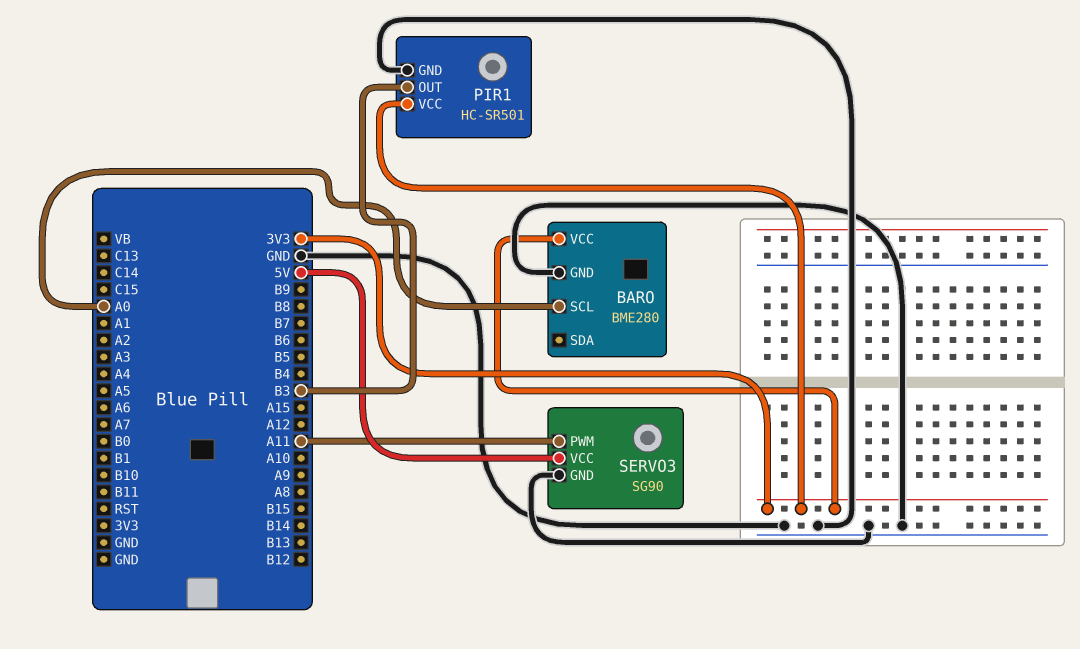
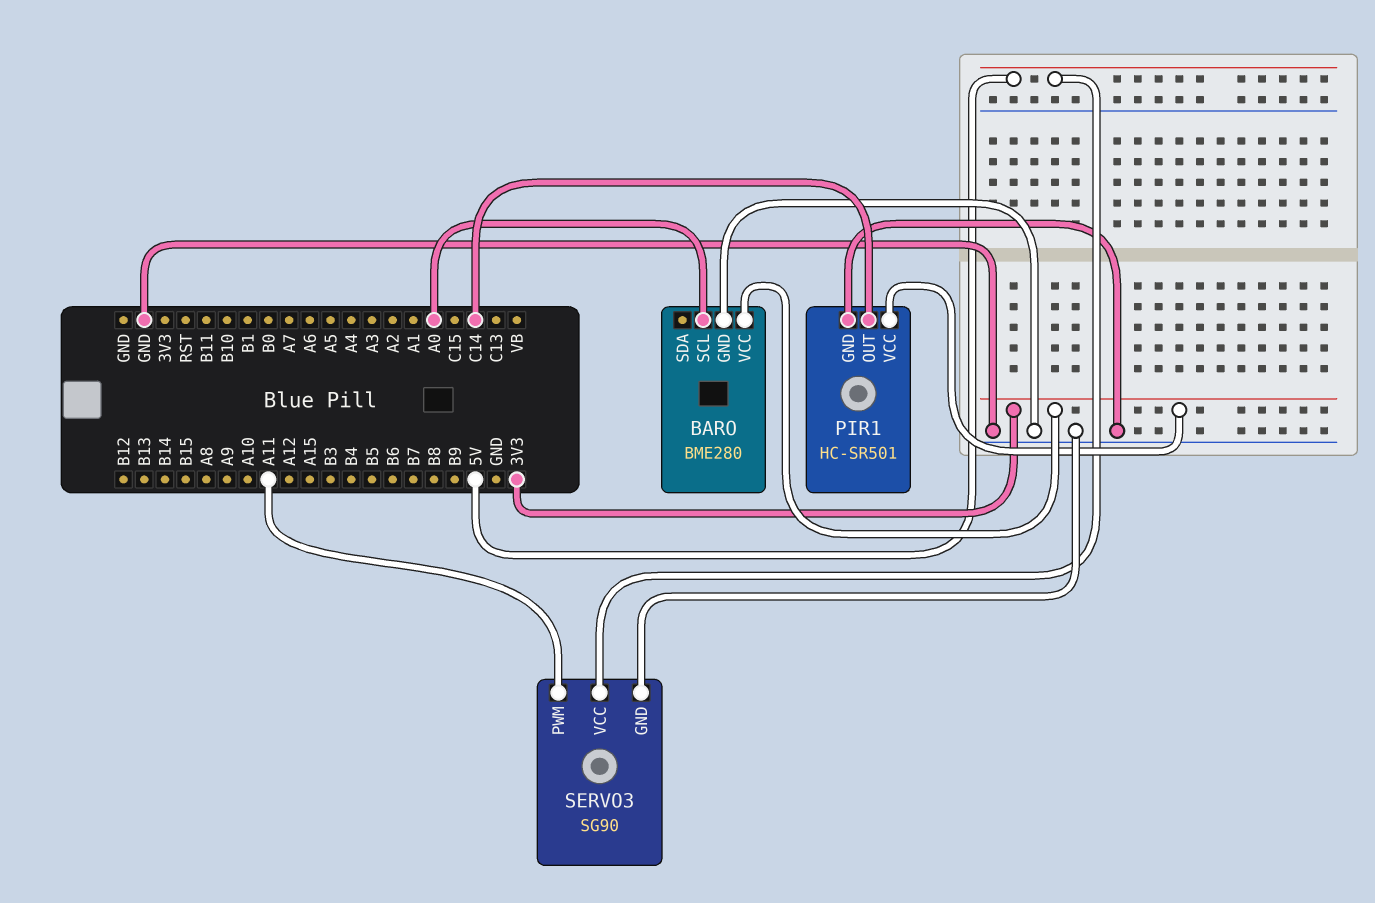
PIR1 pin OUT: B3 -> C14

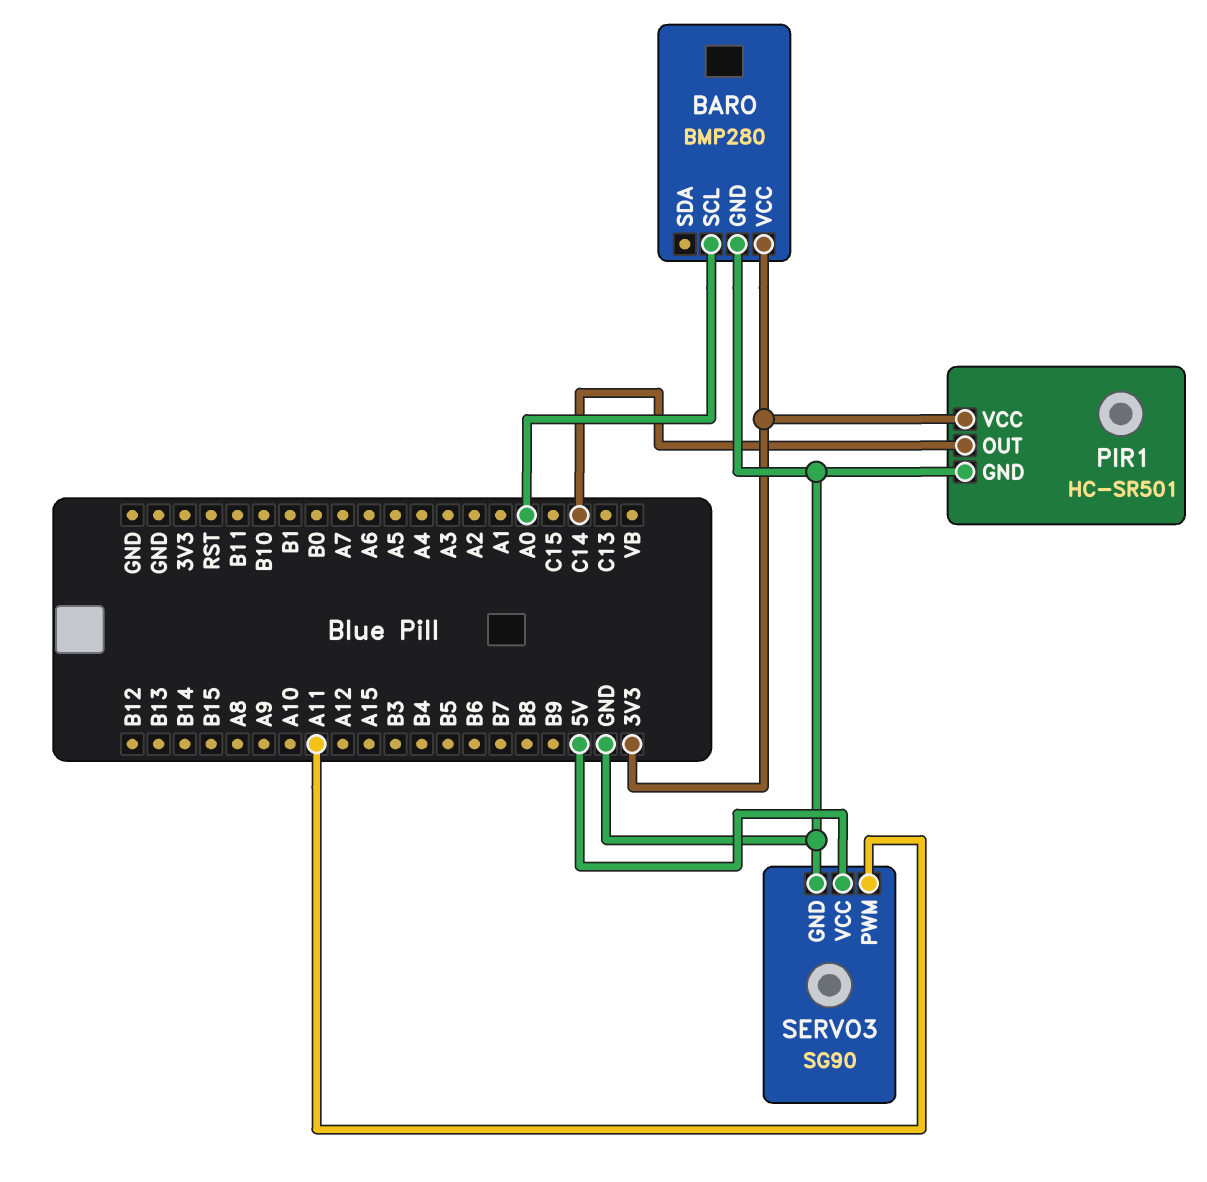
BARO: BME280 -> BMP280

